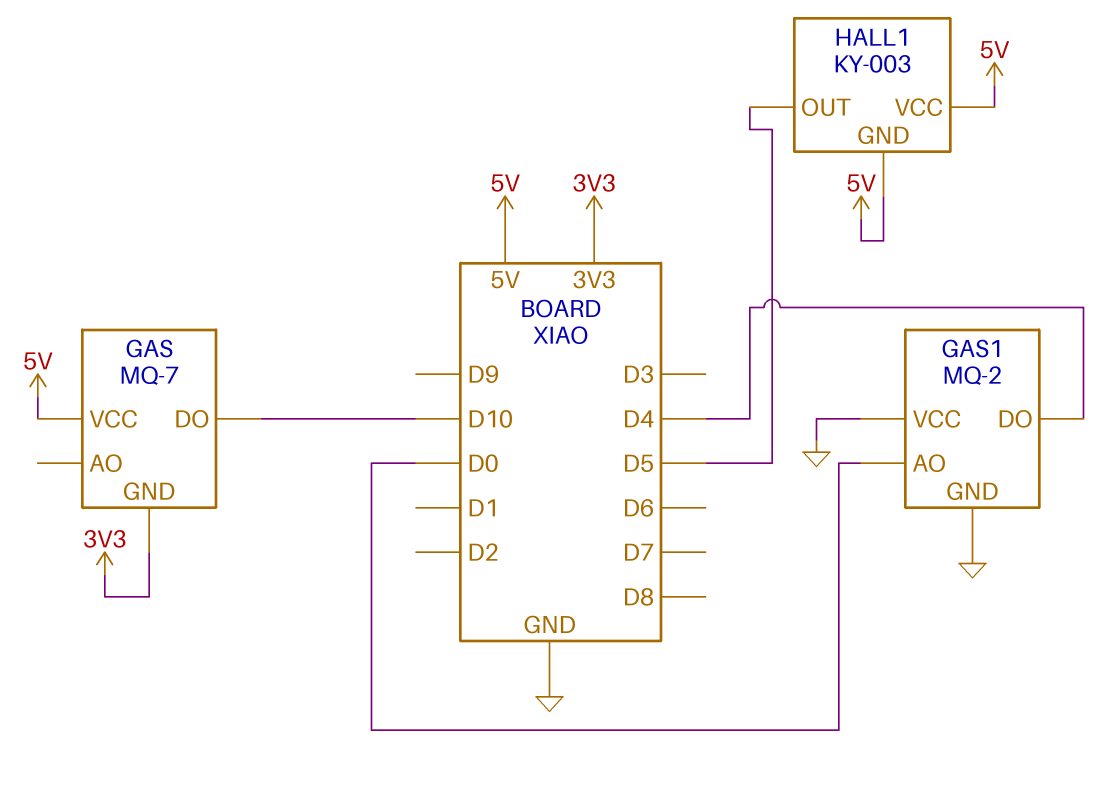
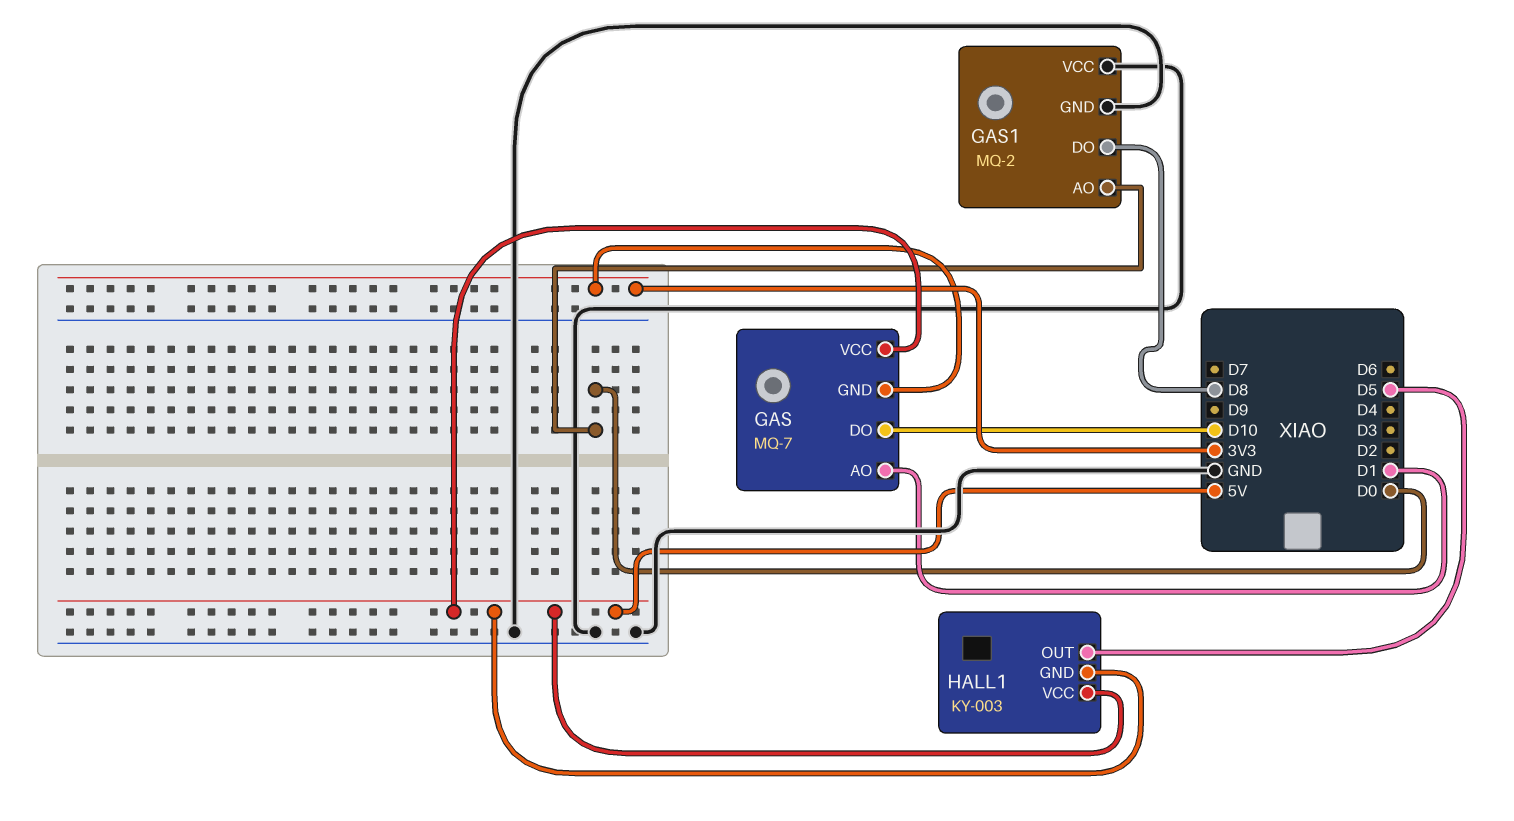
GAS pin AO: none -> D1
GAS1 pin DO: D4 -> D8

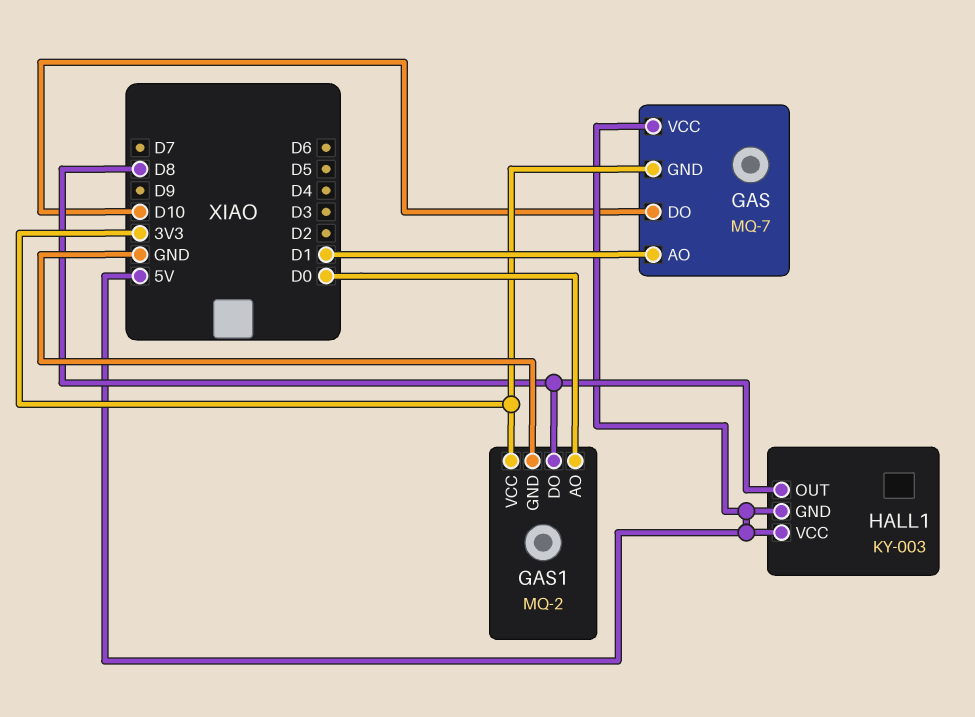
GAS1 pin VCC: GND -> 3V3
HALL1 pin OUT: D5 -> D8

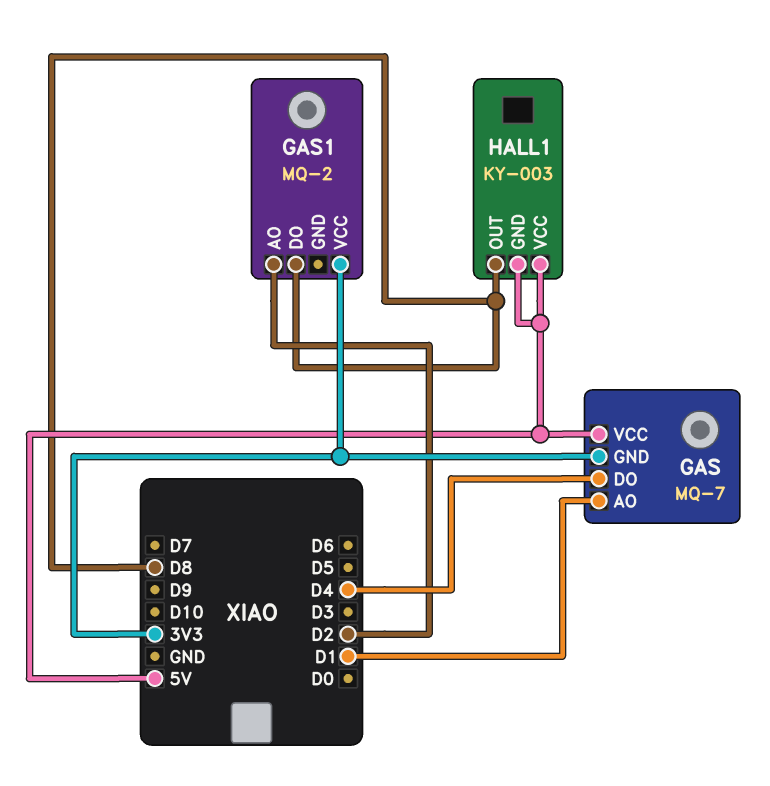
GAS pin DO: D10 -> D4
GAS1 pin AO: D0 -> D2
GAS1 pin GND: GND -> none

